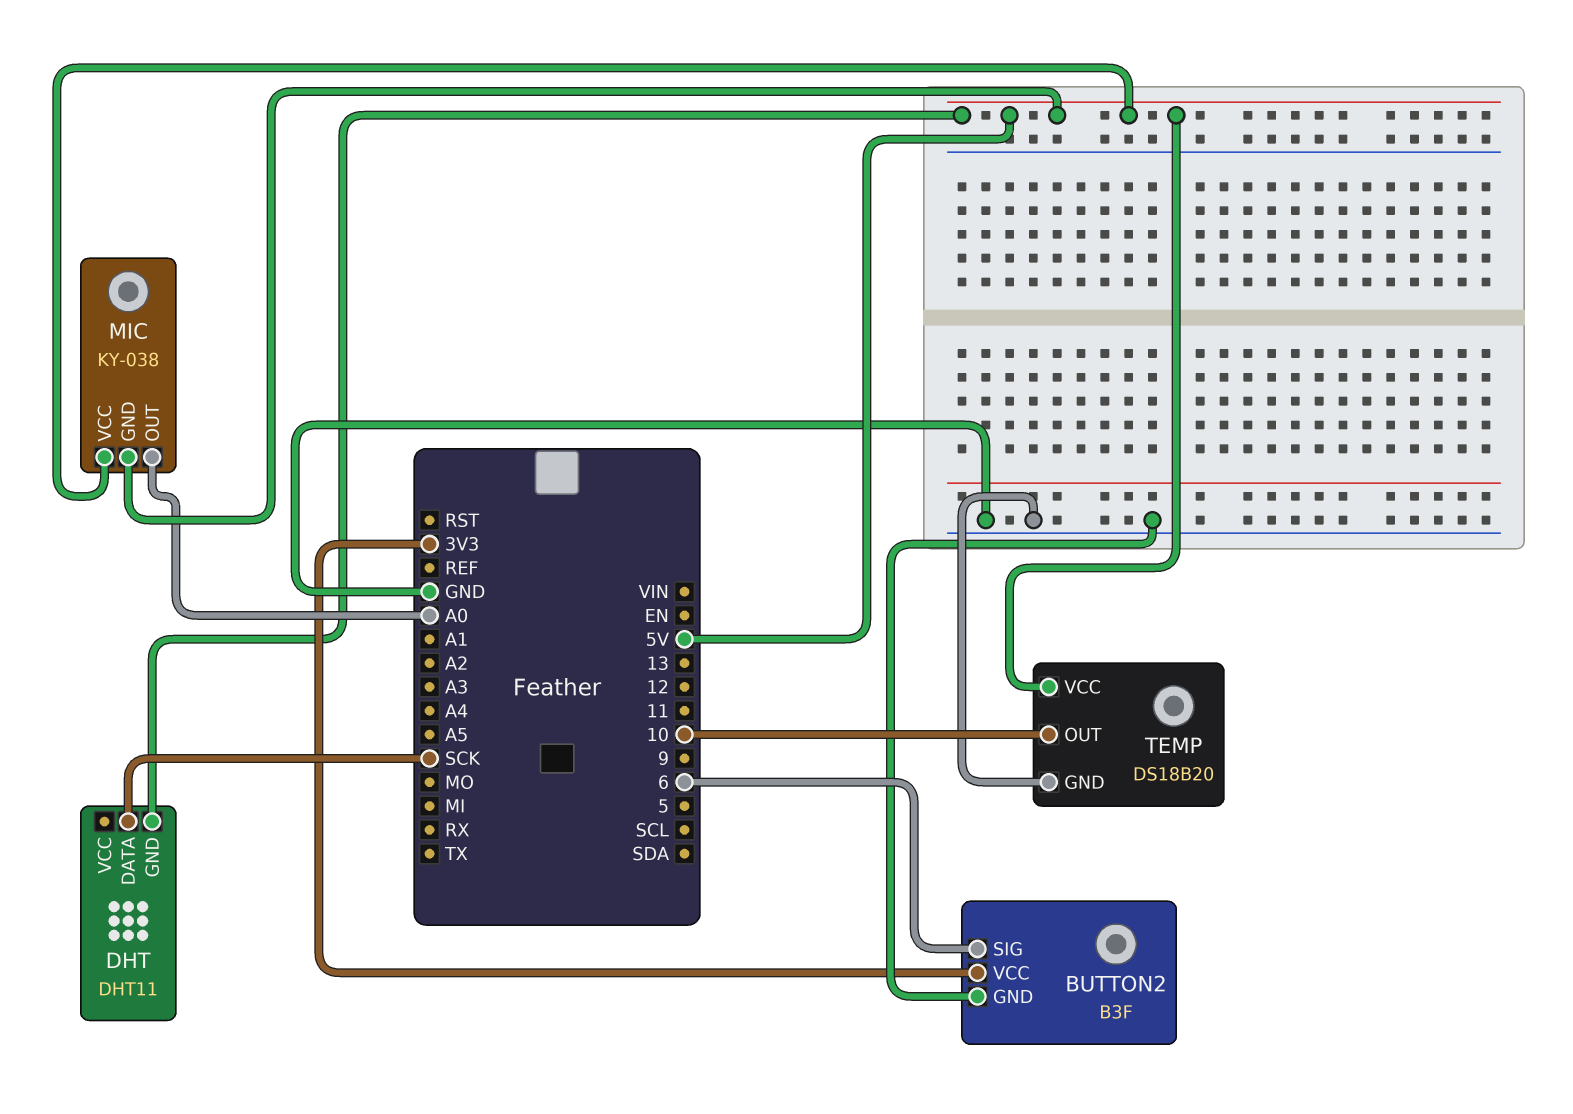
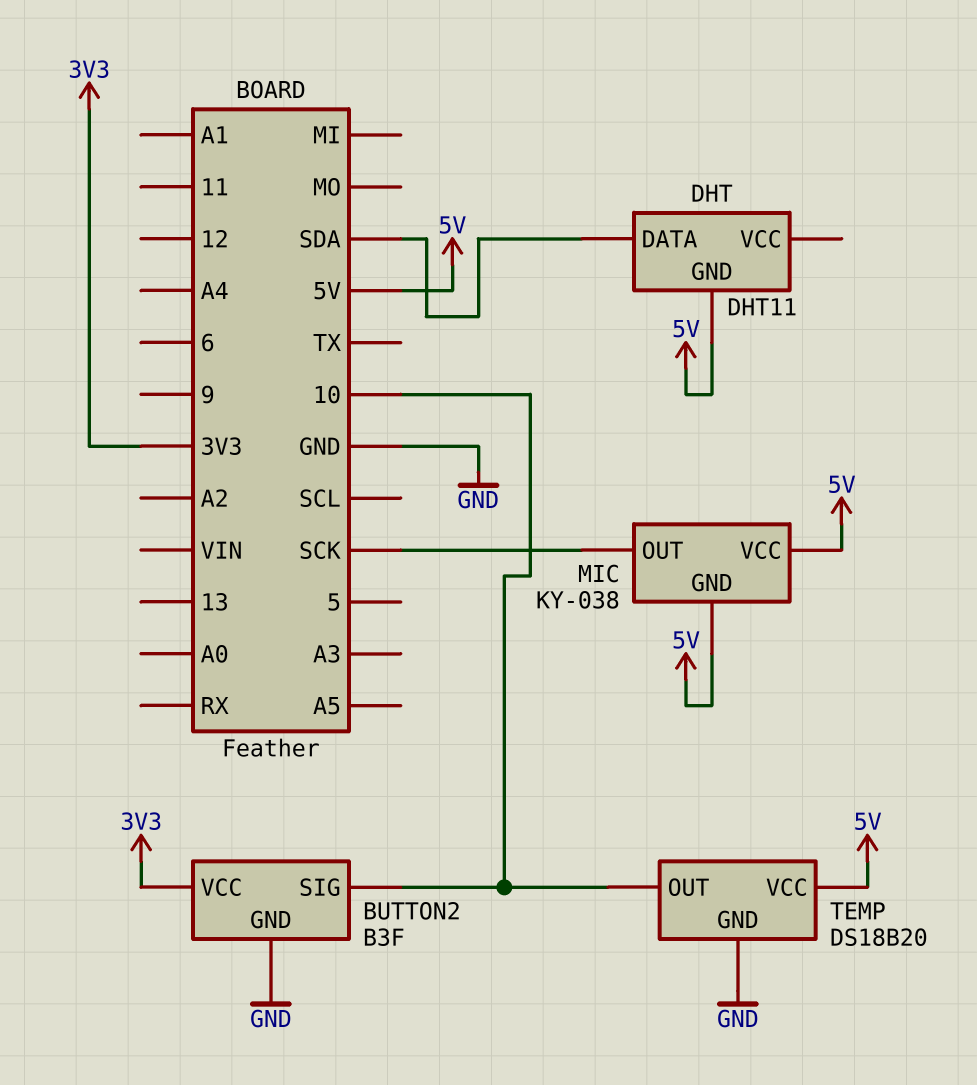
BUTTON2 pin SIG: 6 -> 10
DHT pin DATA: SCK -> SDA
MIC pin OUT: A0 -> SCK

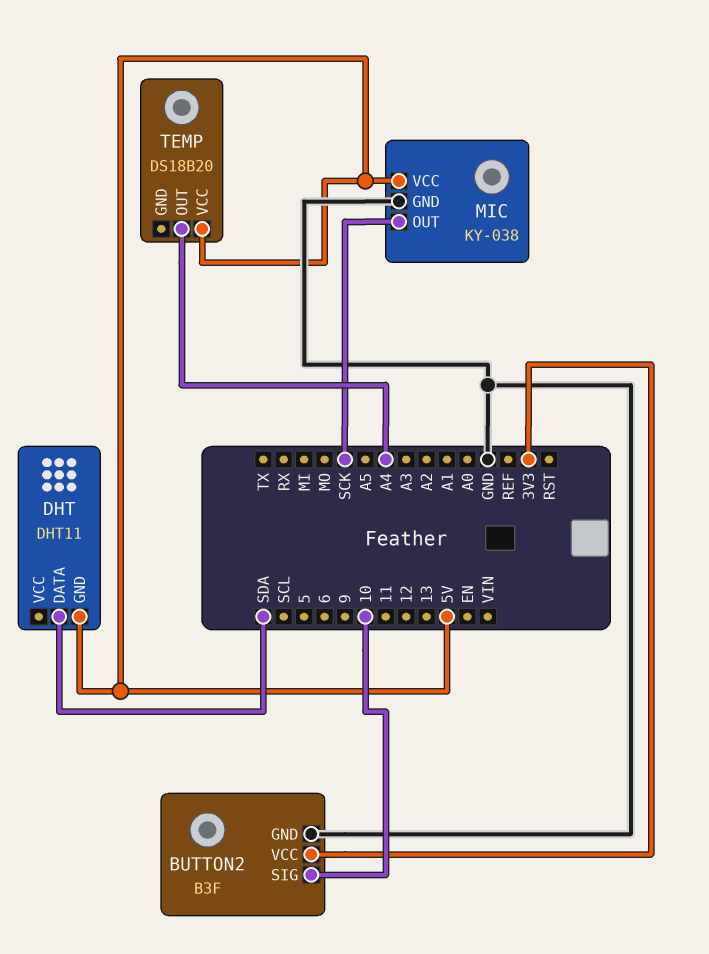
MIC pin GND: 5V -> GND
TEMP pin GND: GND -> none
TEMP pin OUT: 10 -> A4

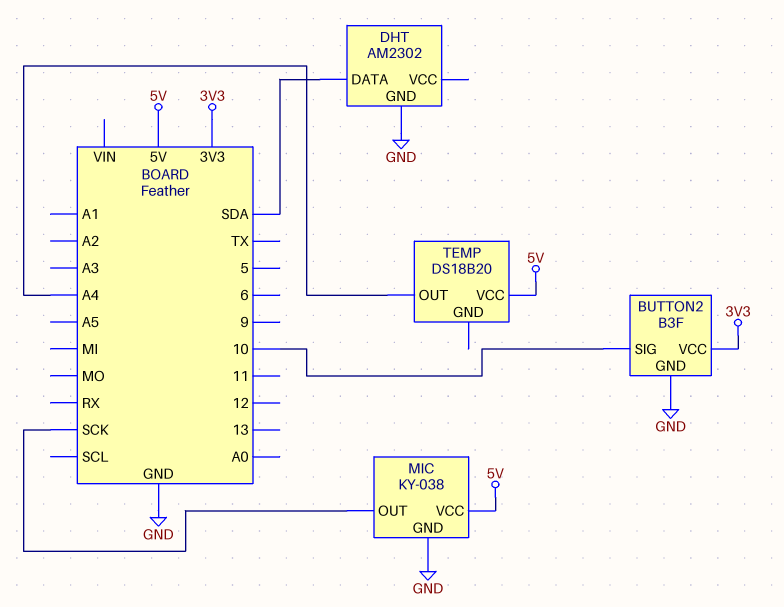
DHT: DHT11 -> AM2302
DHT pin GND: 5V -> GND

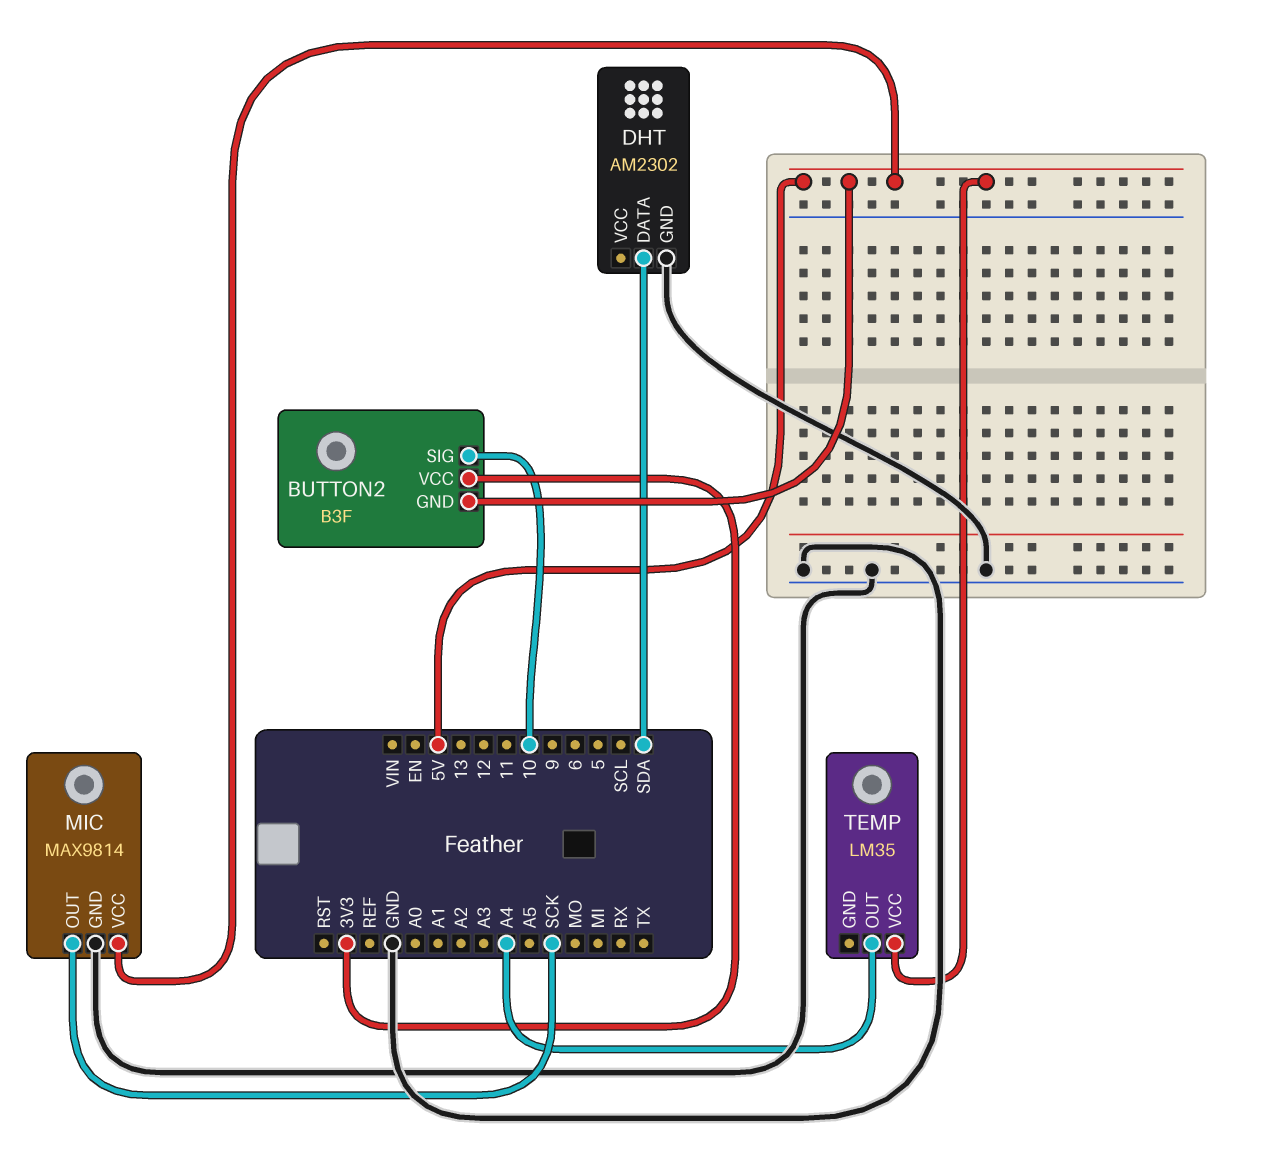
BUTTON2 pin GND: GND -> 5V
MIC: KY-038 -> MAX9814
TEMP: DS18B20 -> LM35

